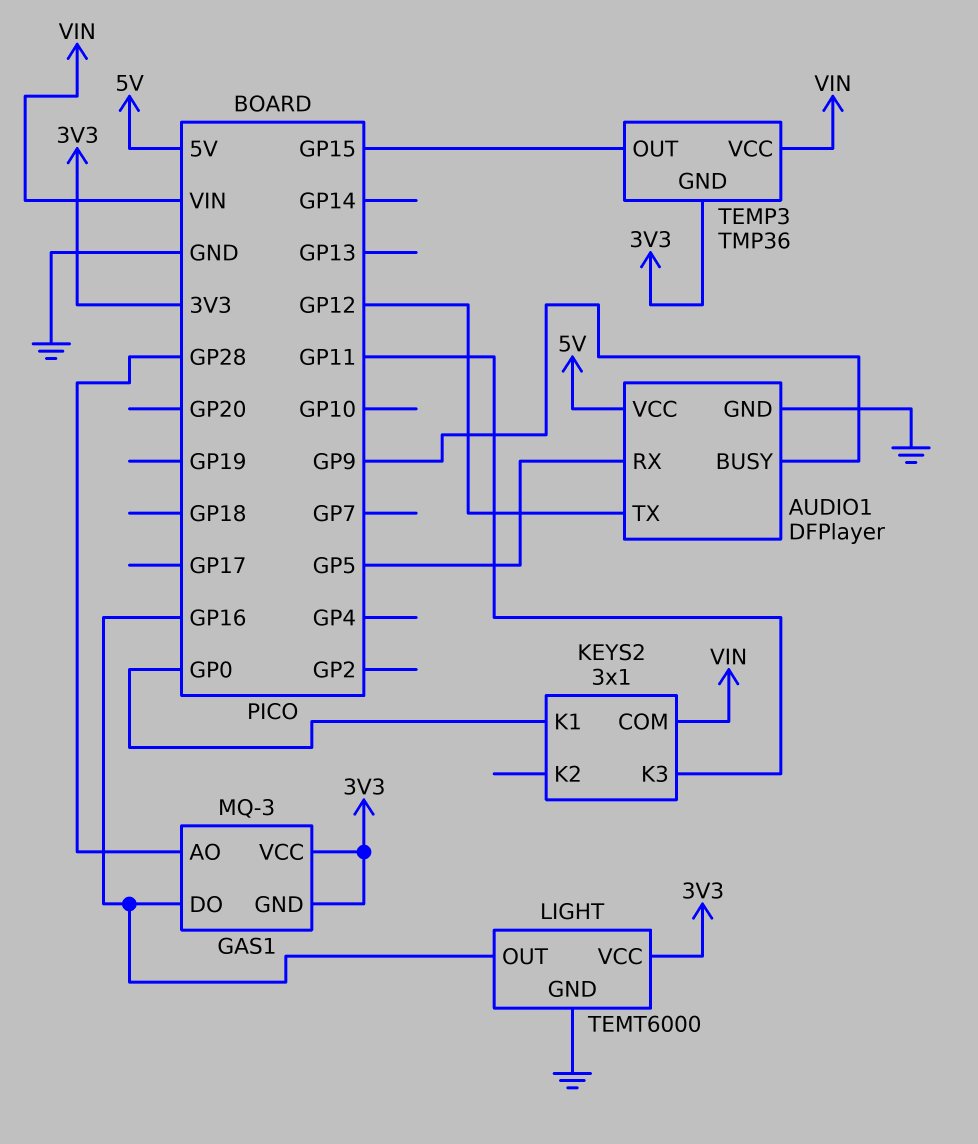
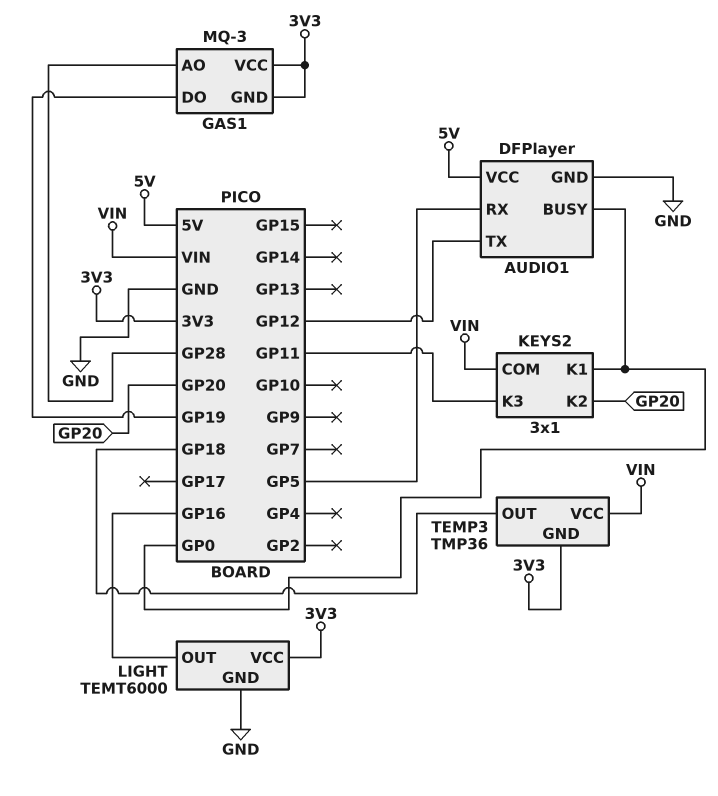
AUDIO1 pin BUSY: GP9 -> GP0
GAS1 pin DO: GP16 -> GP19
KEYS2 pin K2: none -> GP20
TEMP3 pin OUT: GP15 -> GP18

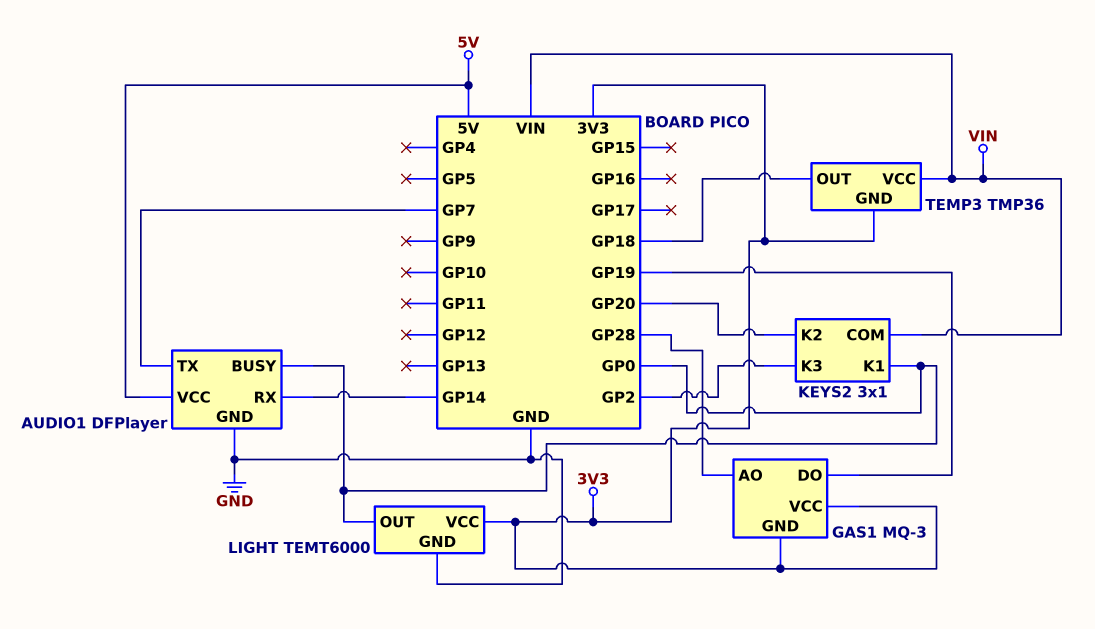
AUDIO1 pin RX: GP5 -> GP14
AUDIO1 pin TX: GP12 -> GP7
KEYS2 pin K3: GP11 -> GP2
LIGHT pin OUT: GP16 -> GP0

